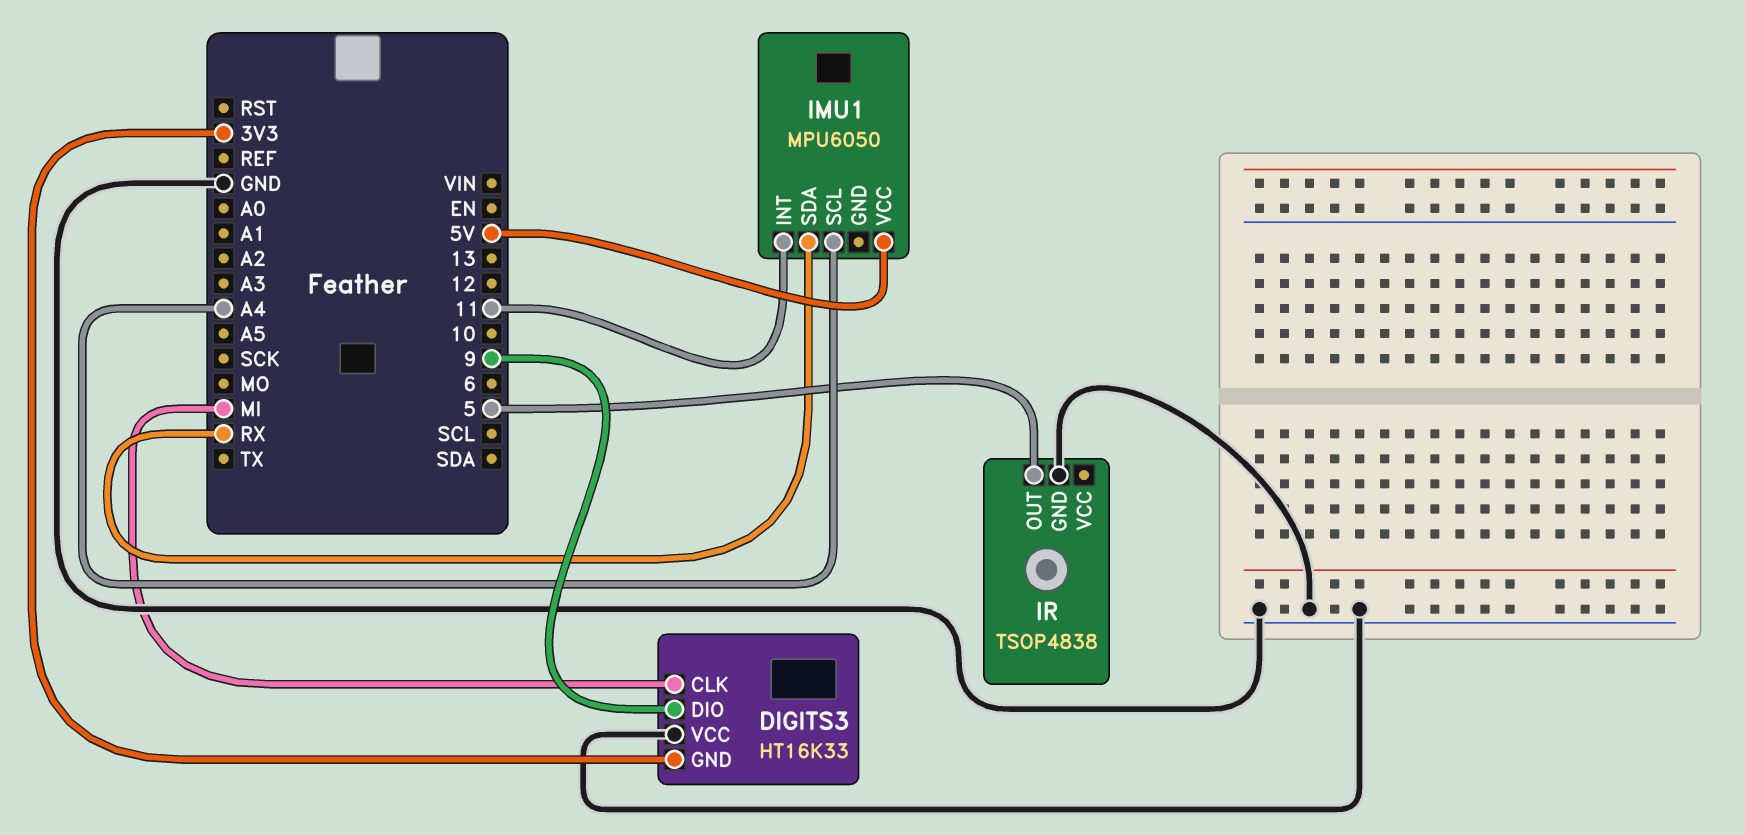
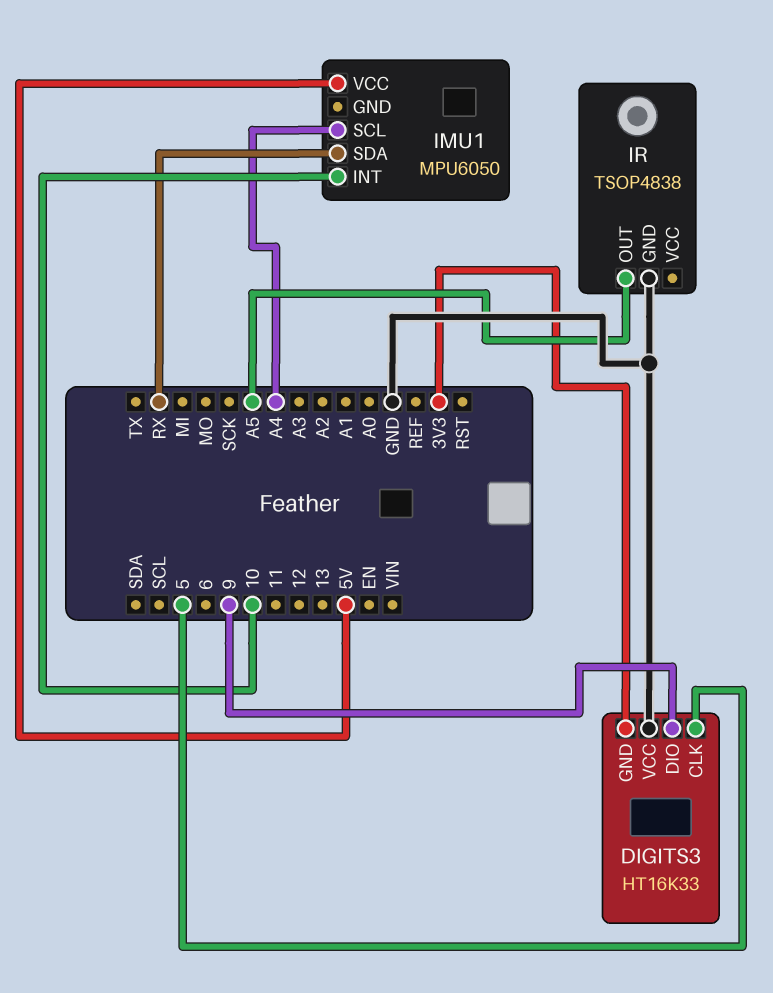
DIGITS3 pin CLK: MI -> 5
IMU1 pin INT: 11 -> 10
IR pin OUT: 5 -> A5

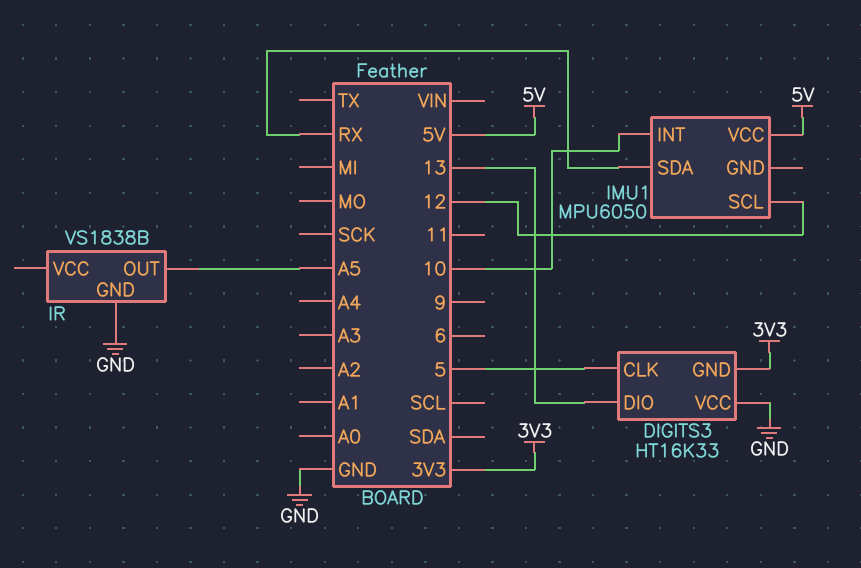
DIGITS3 pin DIO: 9 -> 13
IMU1 pin SCL: A4 -> 12
IR: TSOP4838 -> VS1838B

